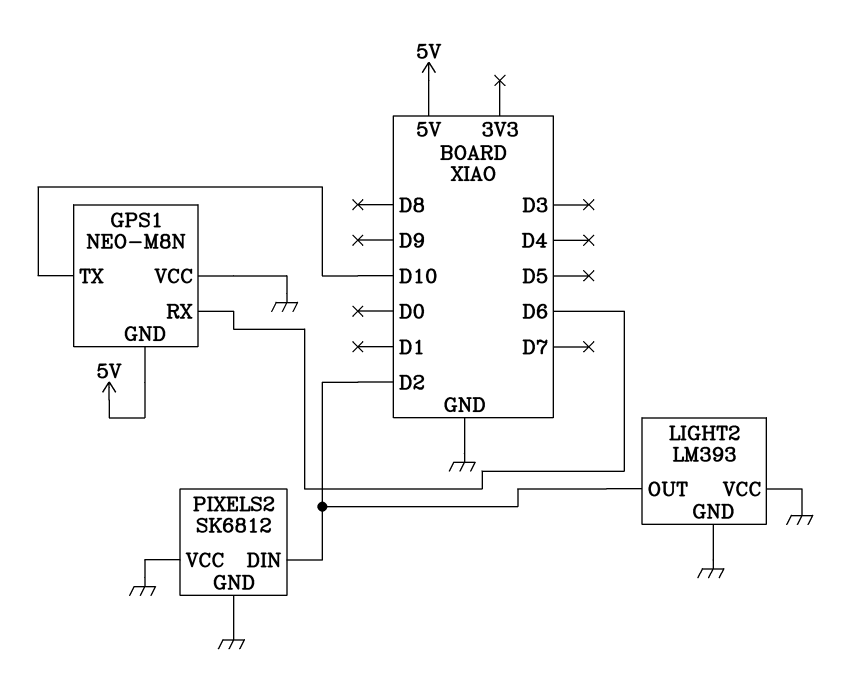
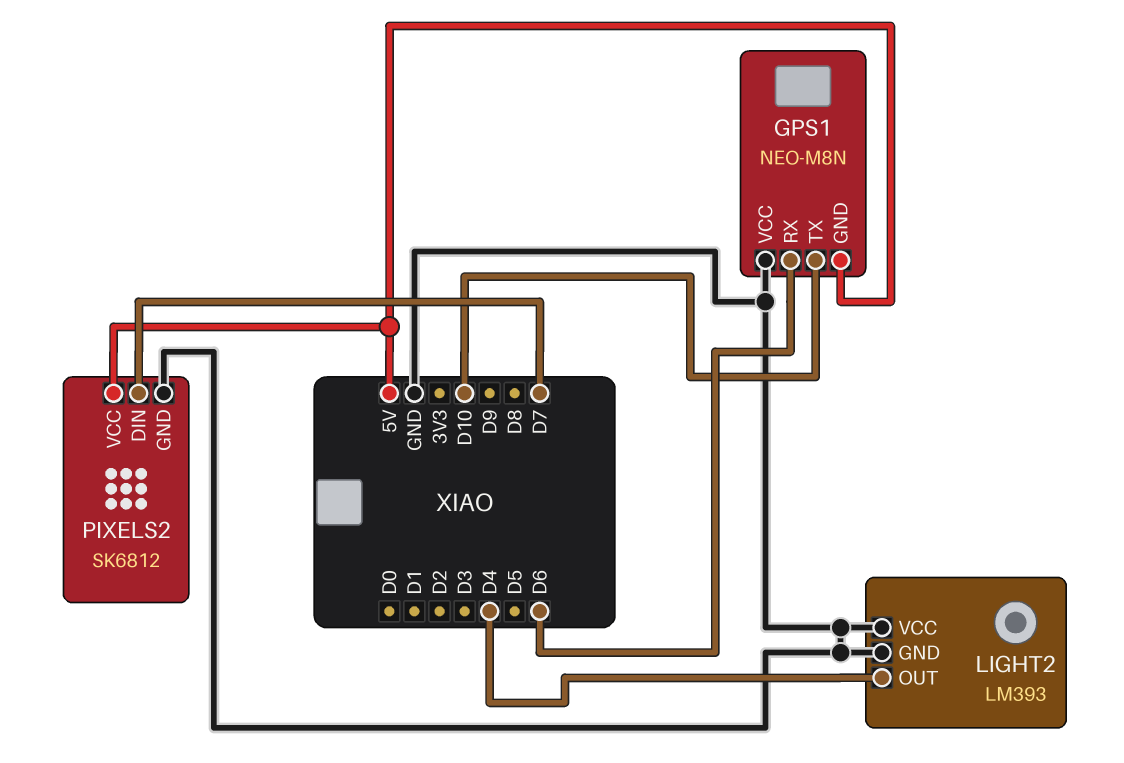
LIGHT2 pin OUT: D2 -> D4
PIXELS2 pin DIN: D2 -> D7
PIXELS2 pin VCC: GND -> 5V

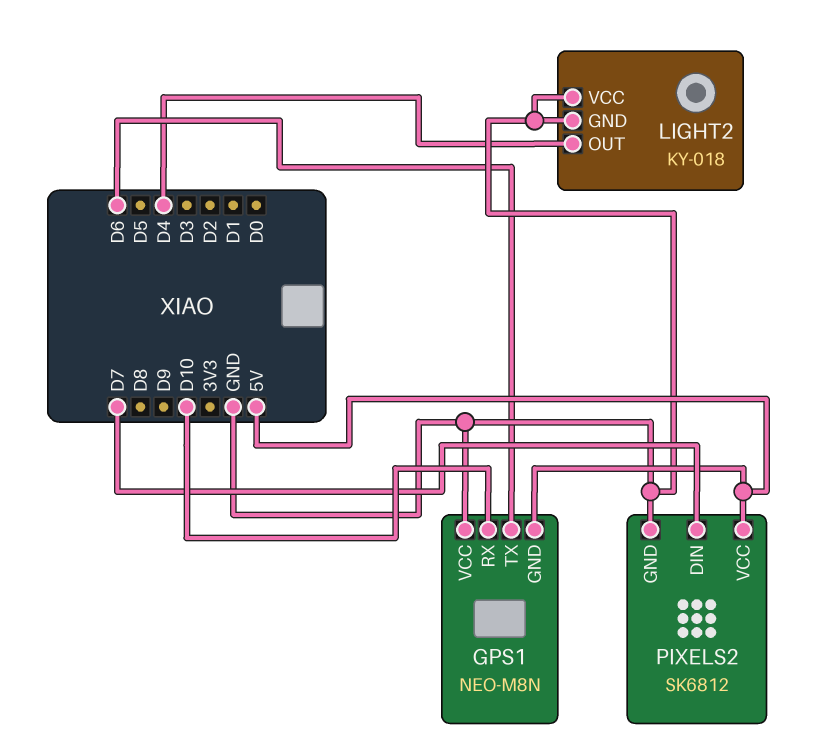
GPS1 pin RX: D6 -> D10
GPS1 pin TX: D10 -> D6
LIGHT2: LM393 -> KY-018

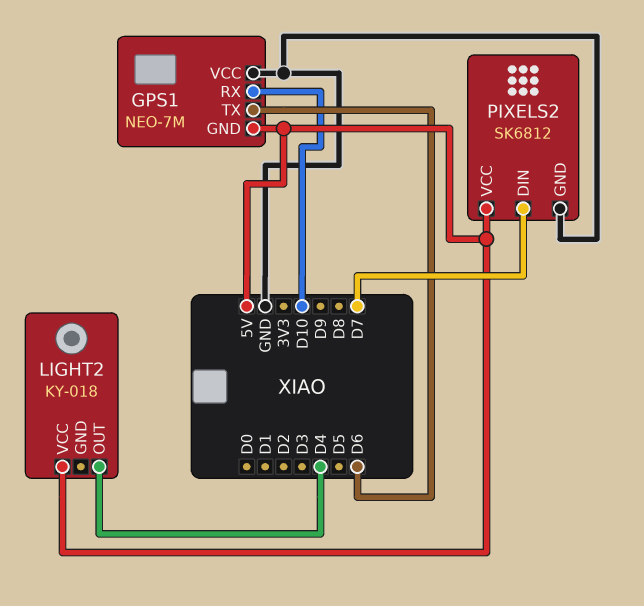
GPS1: NEO-M8N -> NEO-7M
LIGHT2 pin GND: GND -> none
LIGHT2 pin VCC: GND -> 5V

